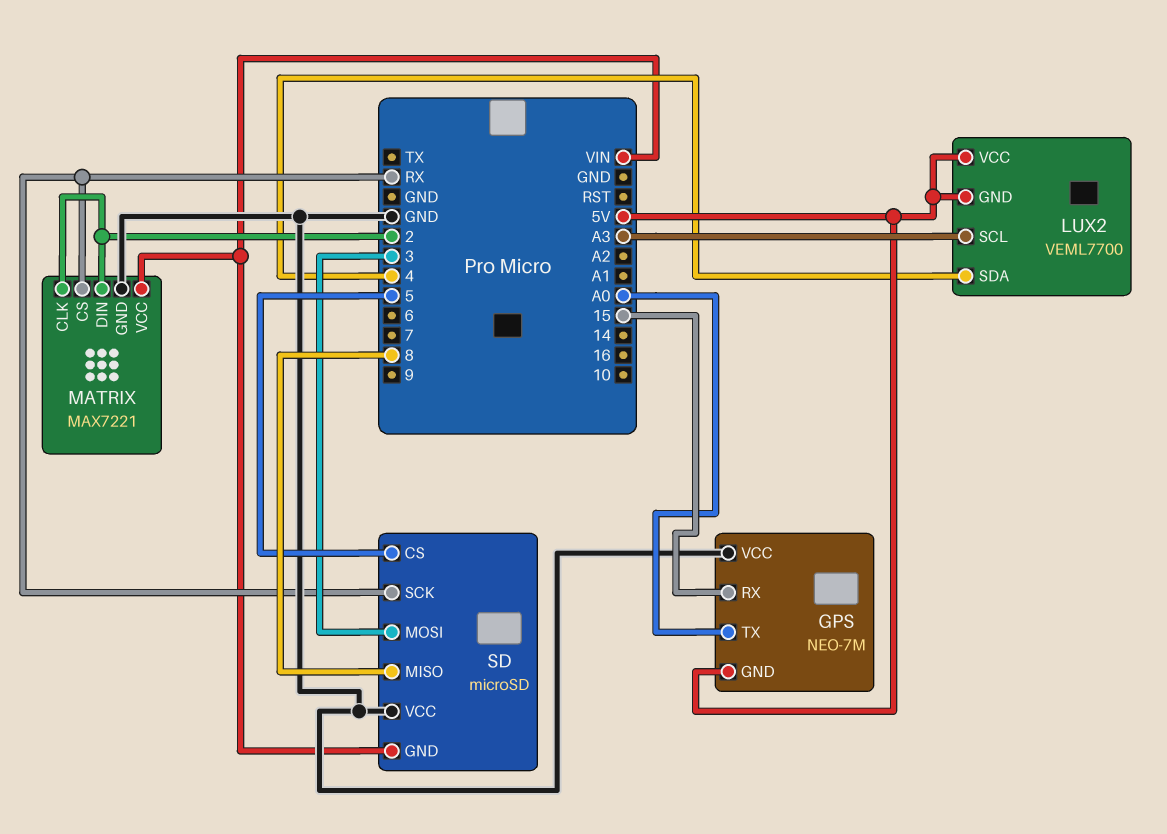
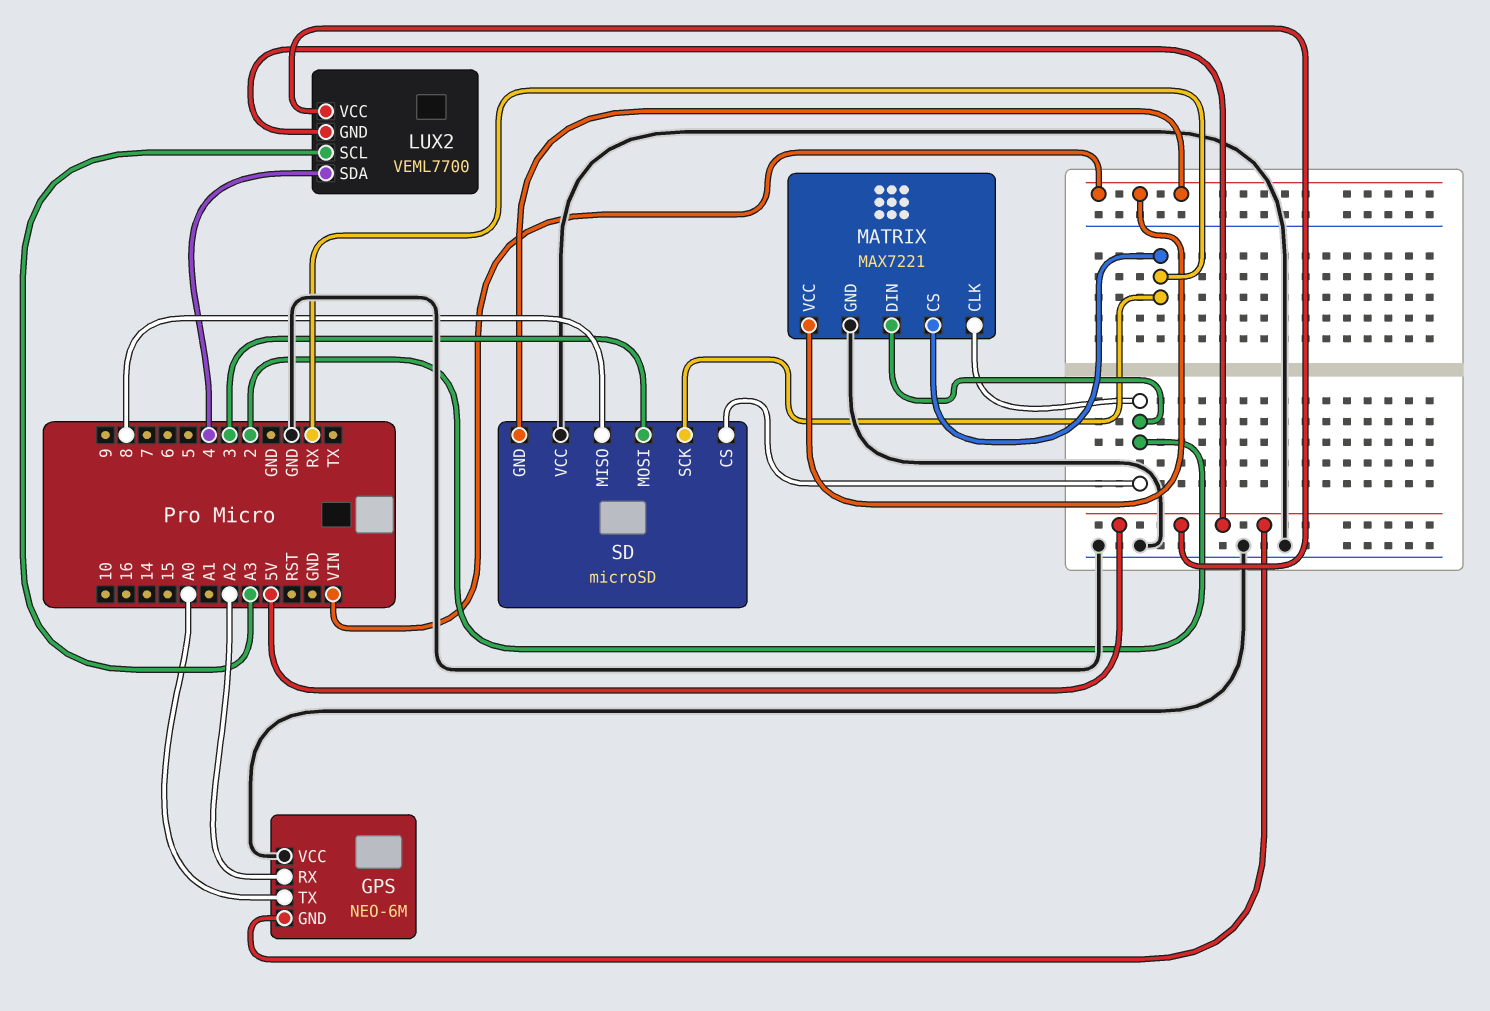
GPS: NEO-7M -> NEO-6M
GPS pin RX: 15 -> A2
SD pin CS: 5 -> 2

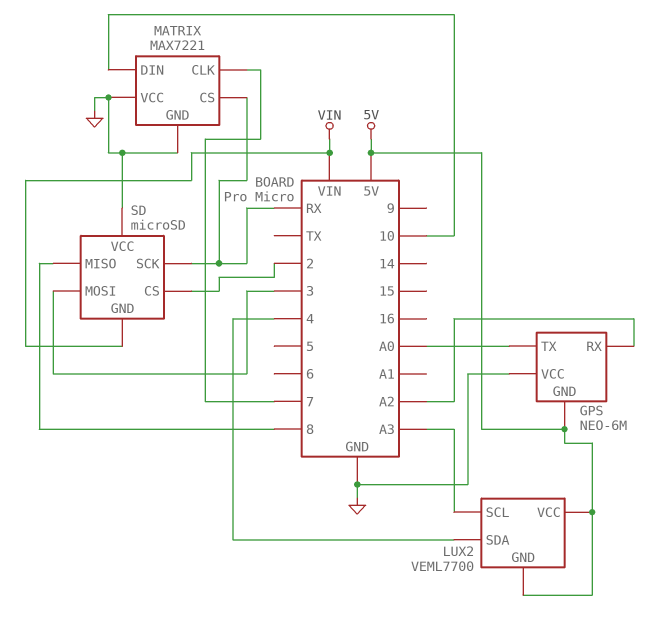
MATRIX pin CLK: 2 -> 7
MATRIX pin DIN: 2 -> 10
MATRIX pin VCC: VIN -> GND

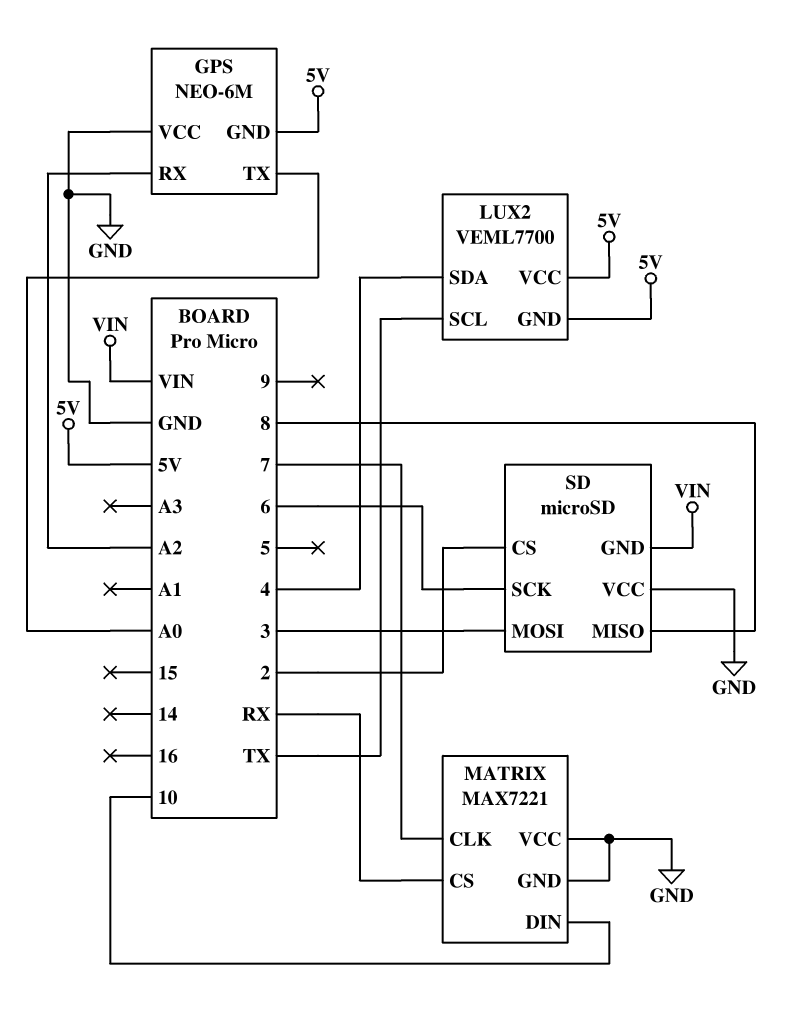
LUX2 pin SCL: A3 -> TX
SD pin SCK: RX -> 6

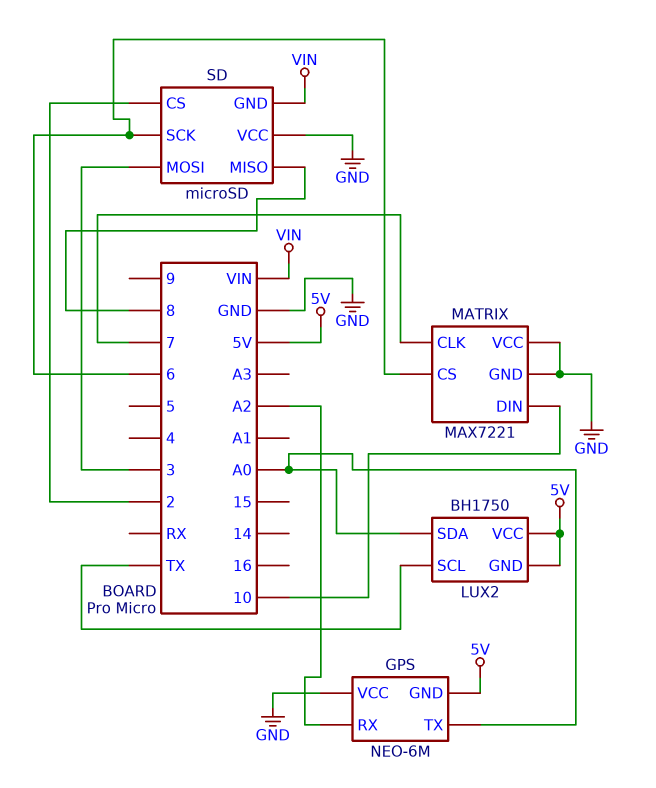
LUX2: VEML7700 -> BH1750
LUX2 pin SDA: 4 -> A0
MATRIX pin CS: RX -> 6

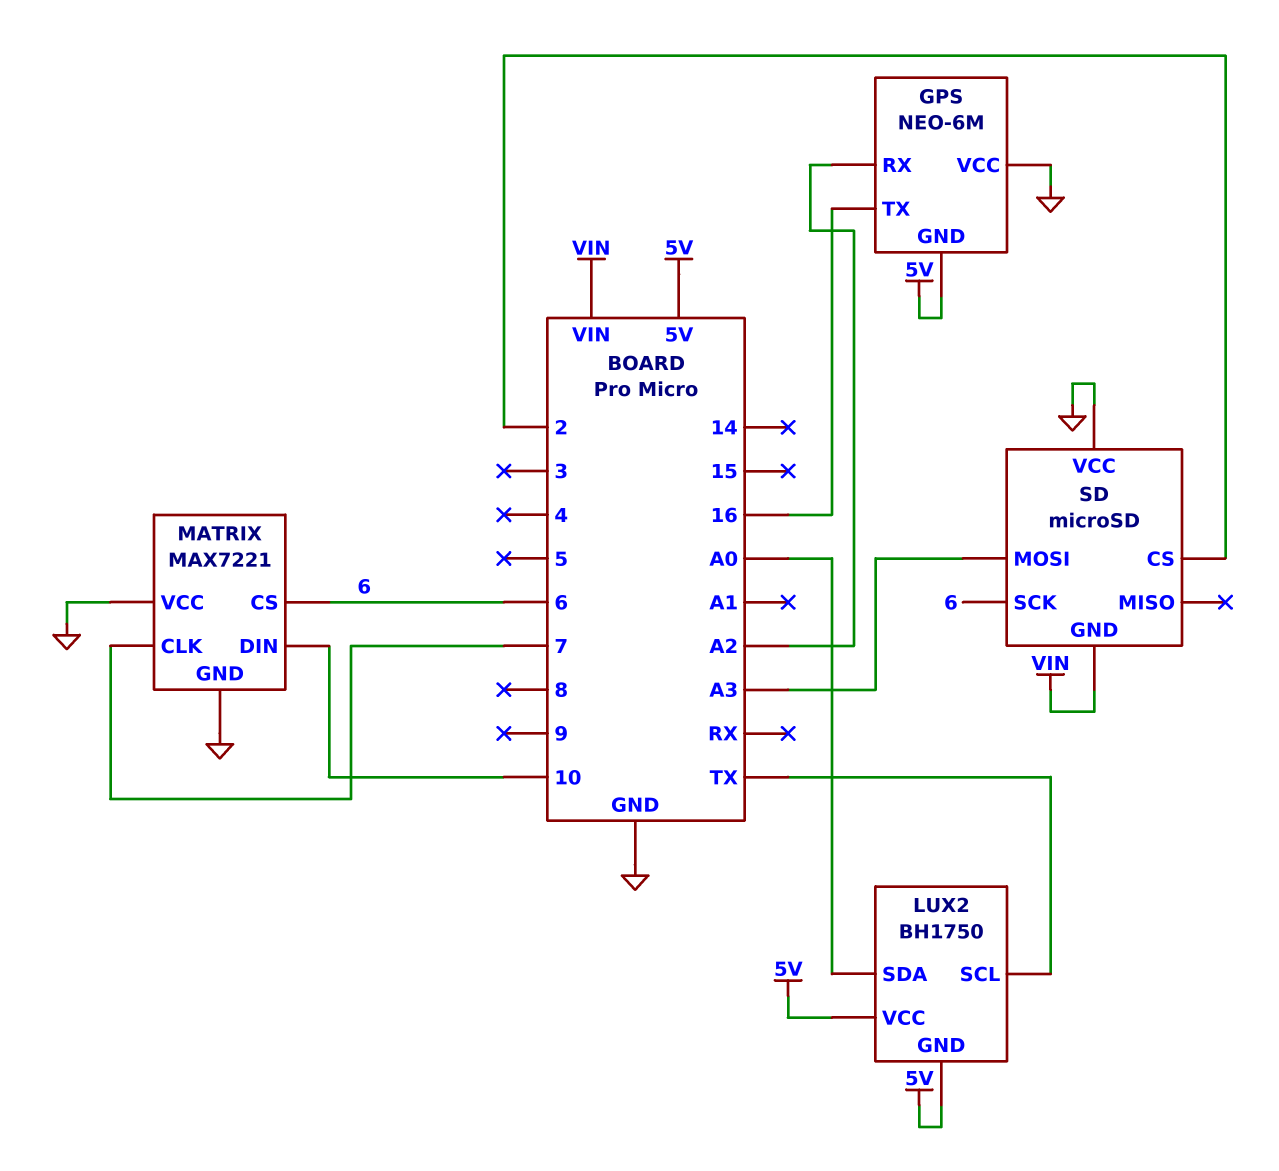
GPS pin TX: A0 -> 16
SD pin MISO: 8 -> none
SD pin MOSI: 3 -> A3

